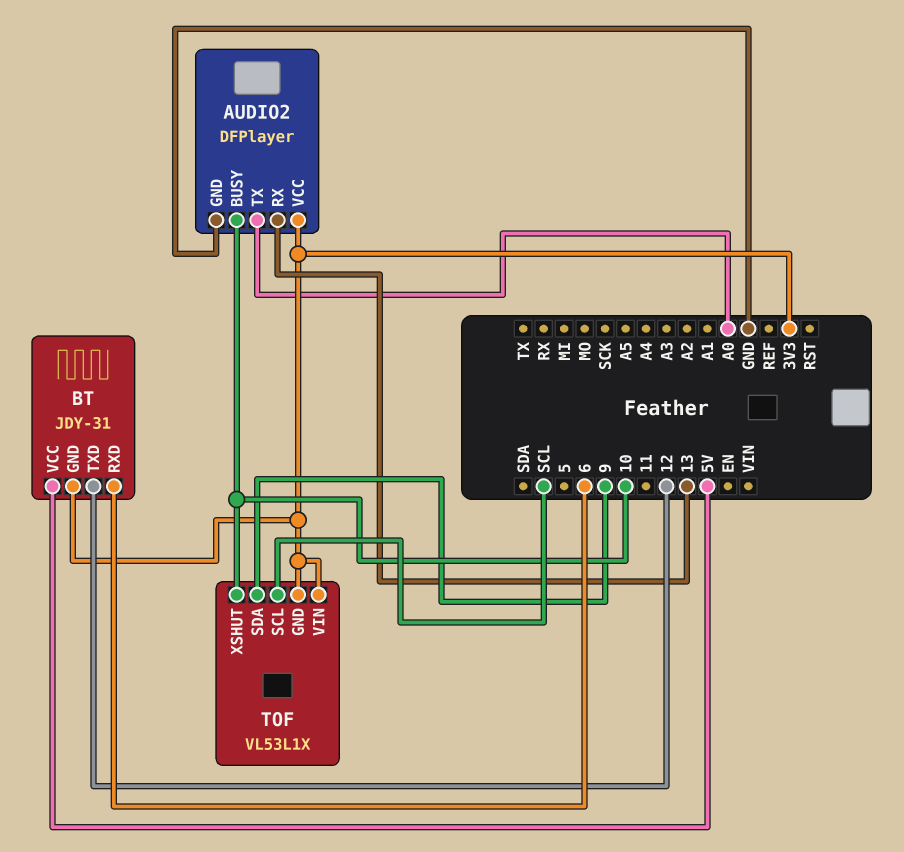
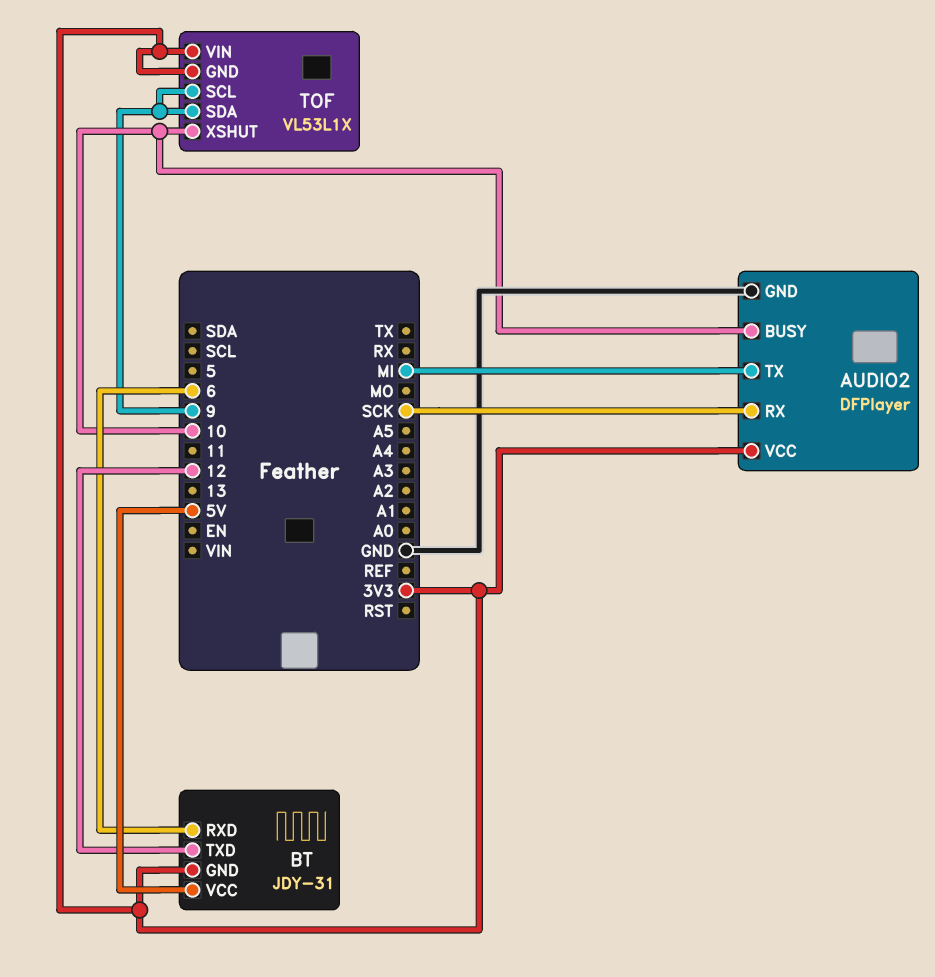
AUDIO2 pin RX: 13 -> SCK
AUDIO2 pin TX: A0 -> MI
TOF pin SCL: SCL -> 9

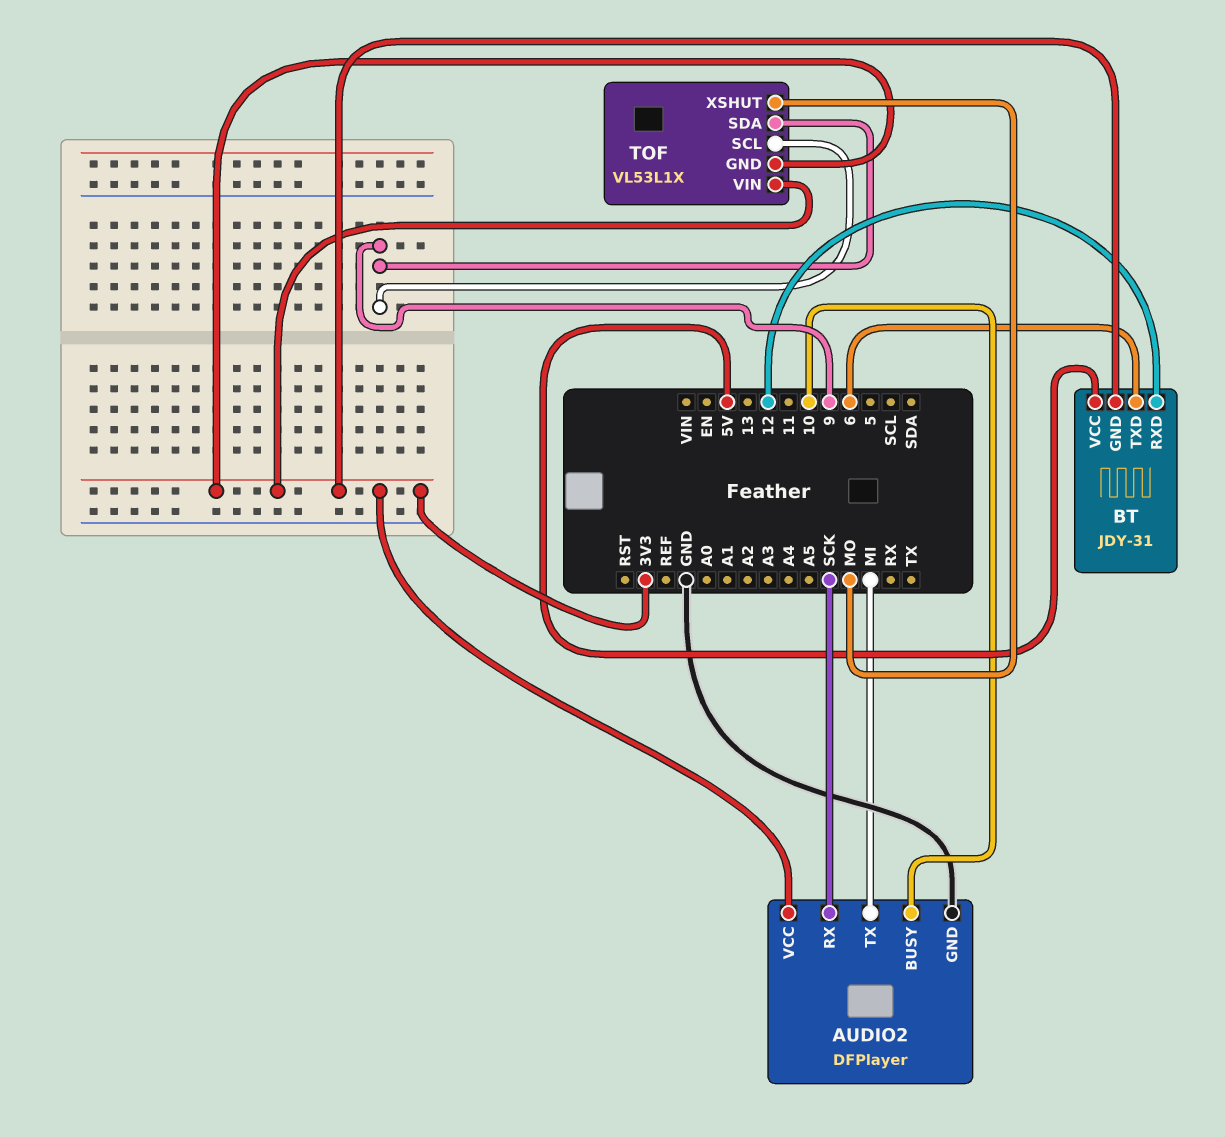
BT pin RXD: 6 -> 12
BT pin TXD: 12 -> 6
TOF pin XSHUT: 10 -> MO

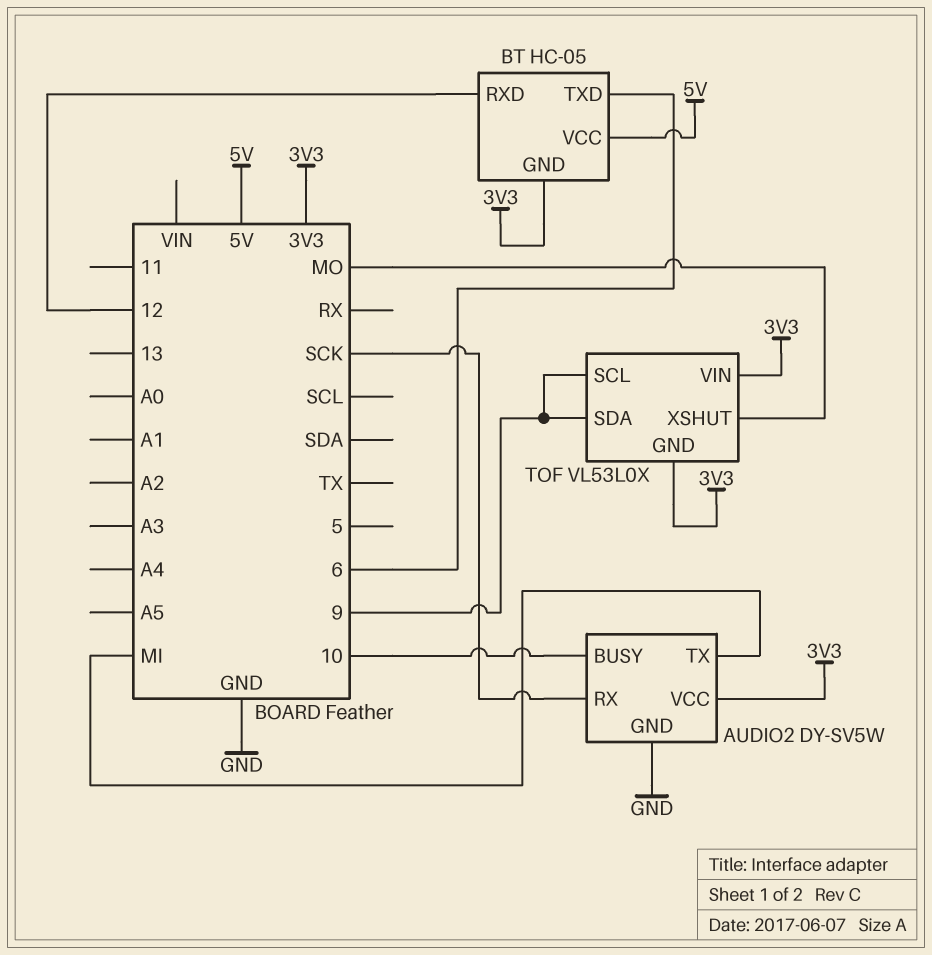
AUDIO2: DFPlayer -> DY-SV5W
BT: JDY-31 -> HC-05
TOF: VL53L1X -> VL53L0X

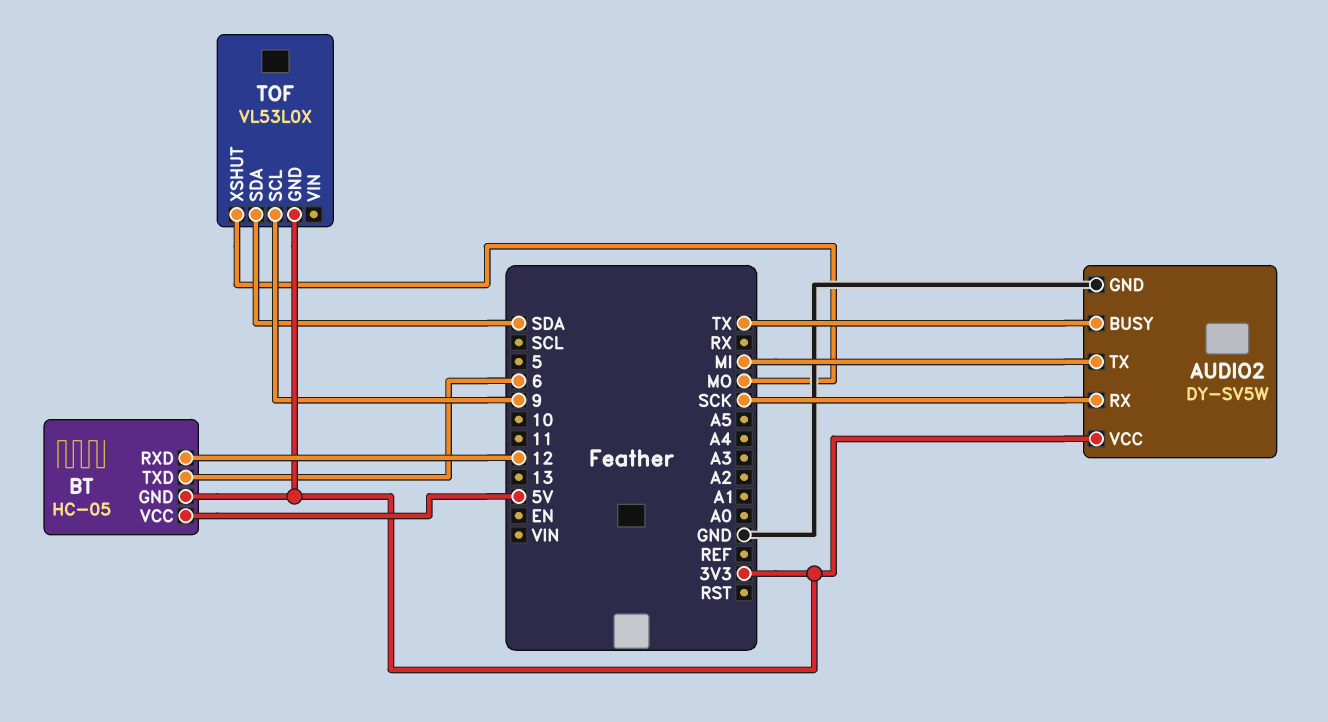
AUDIO2 pin BUSY: 10 -> TX
TOF pin SDA: 9 -> SDA
TOF pin VIN: 3V3 -> none

